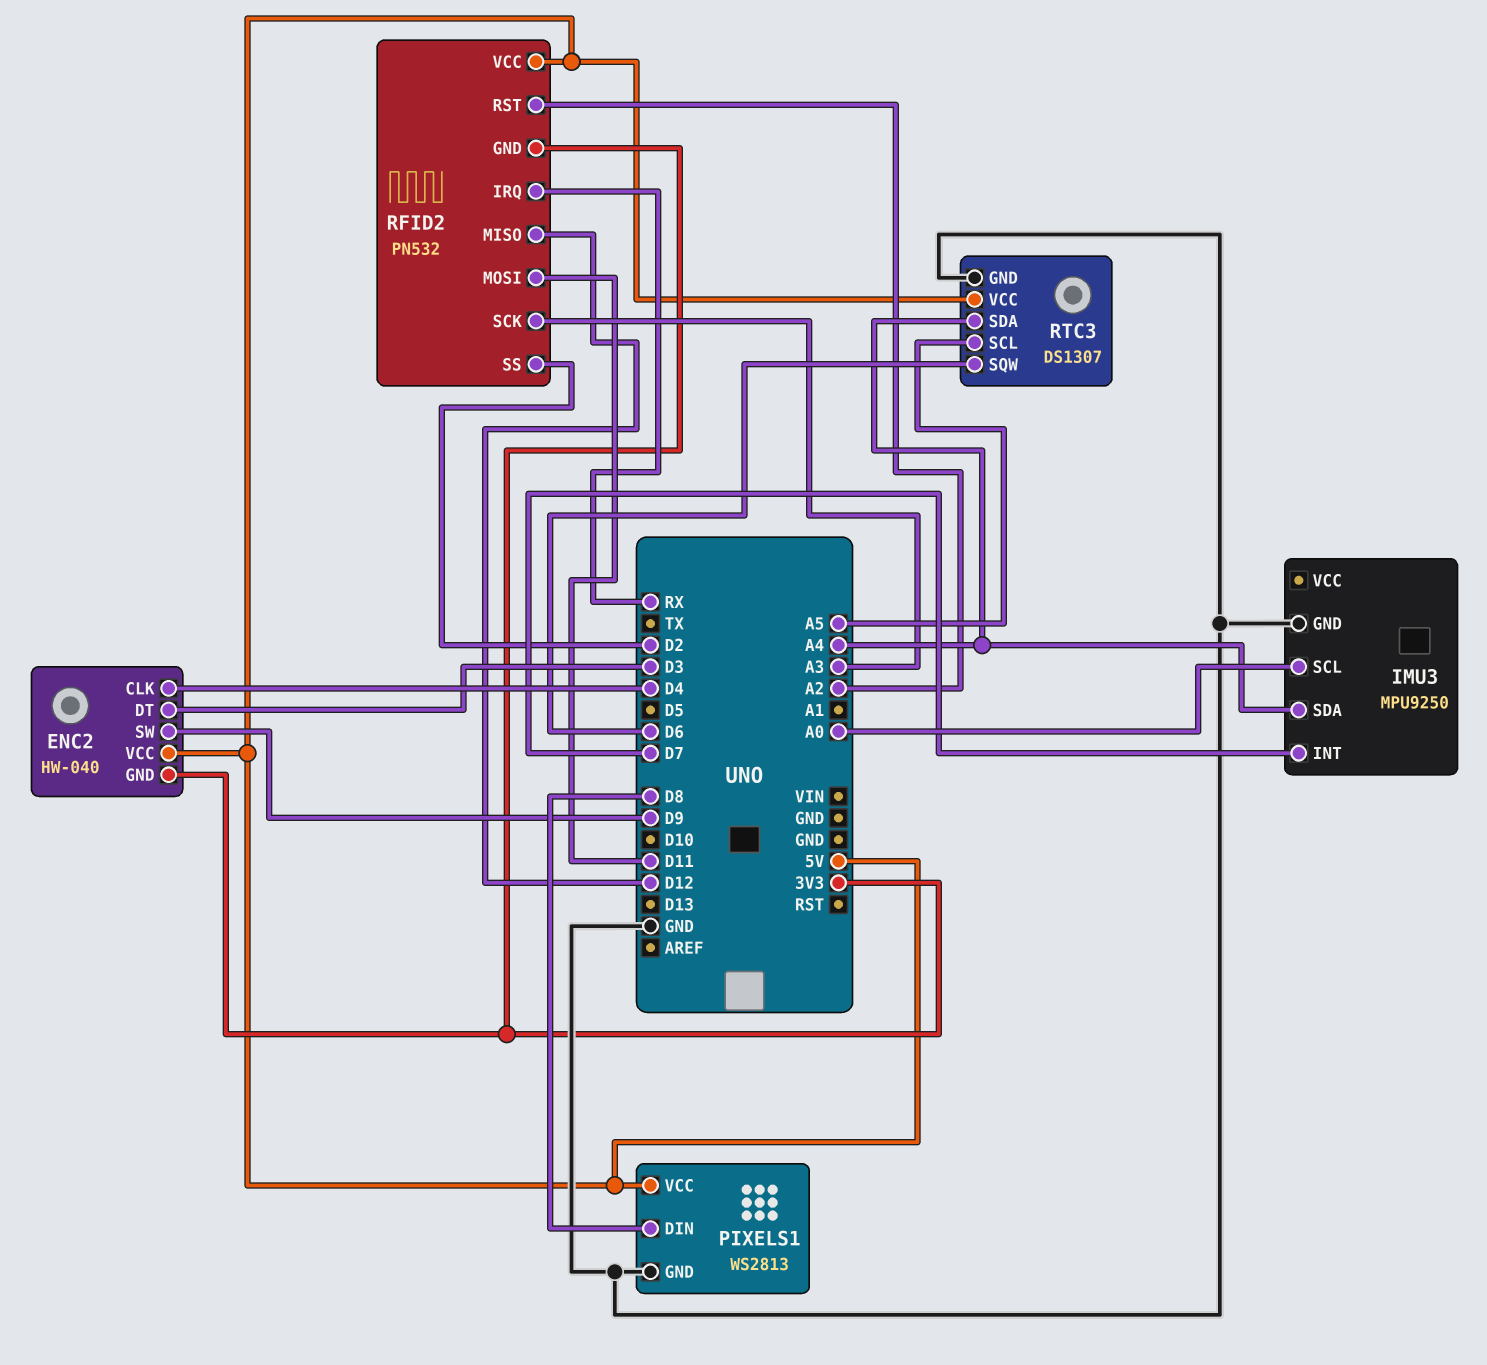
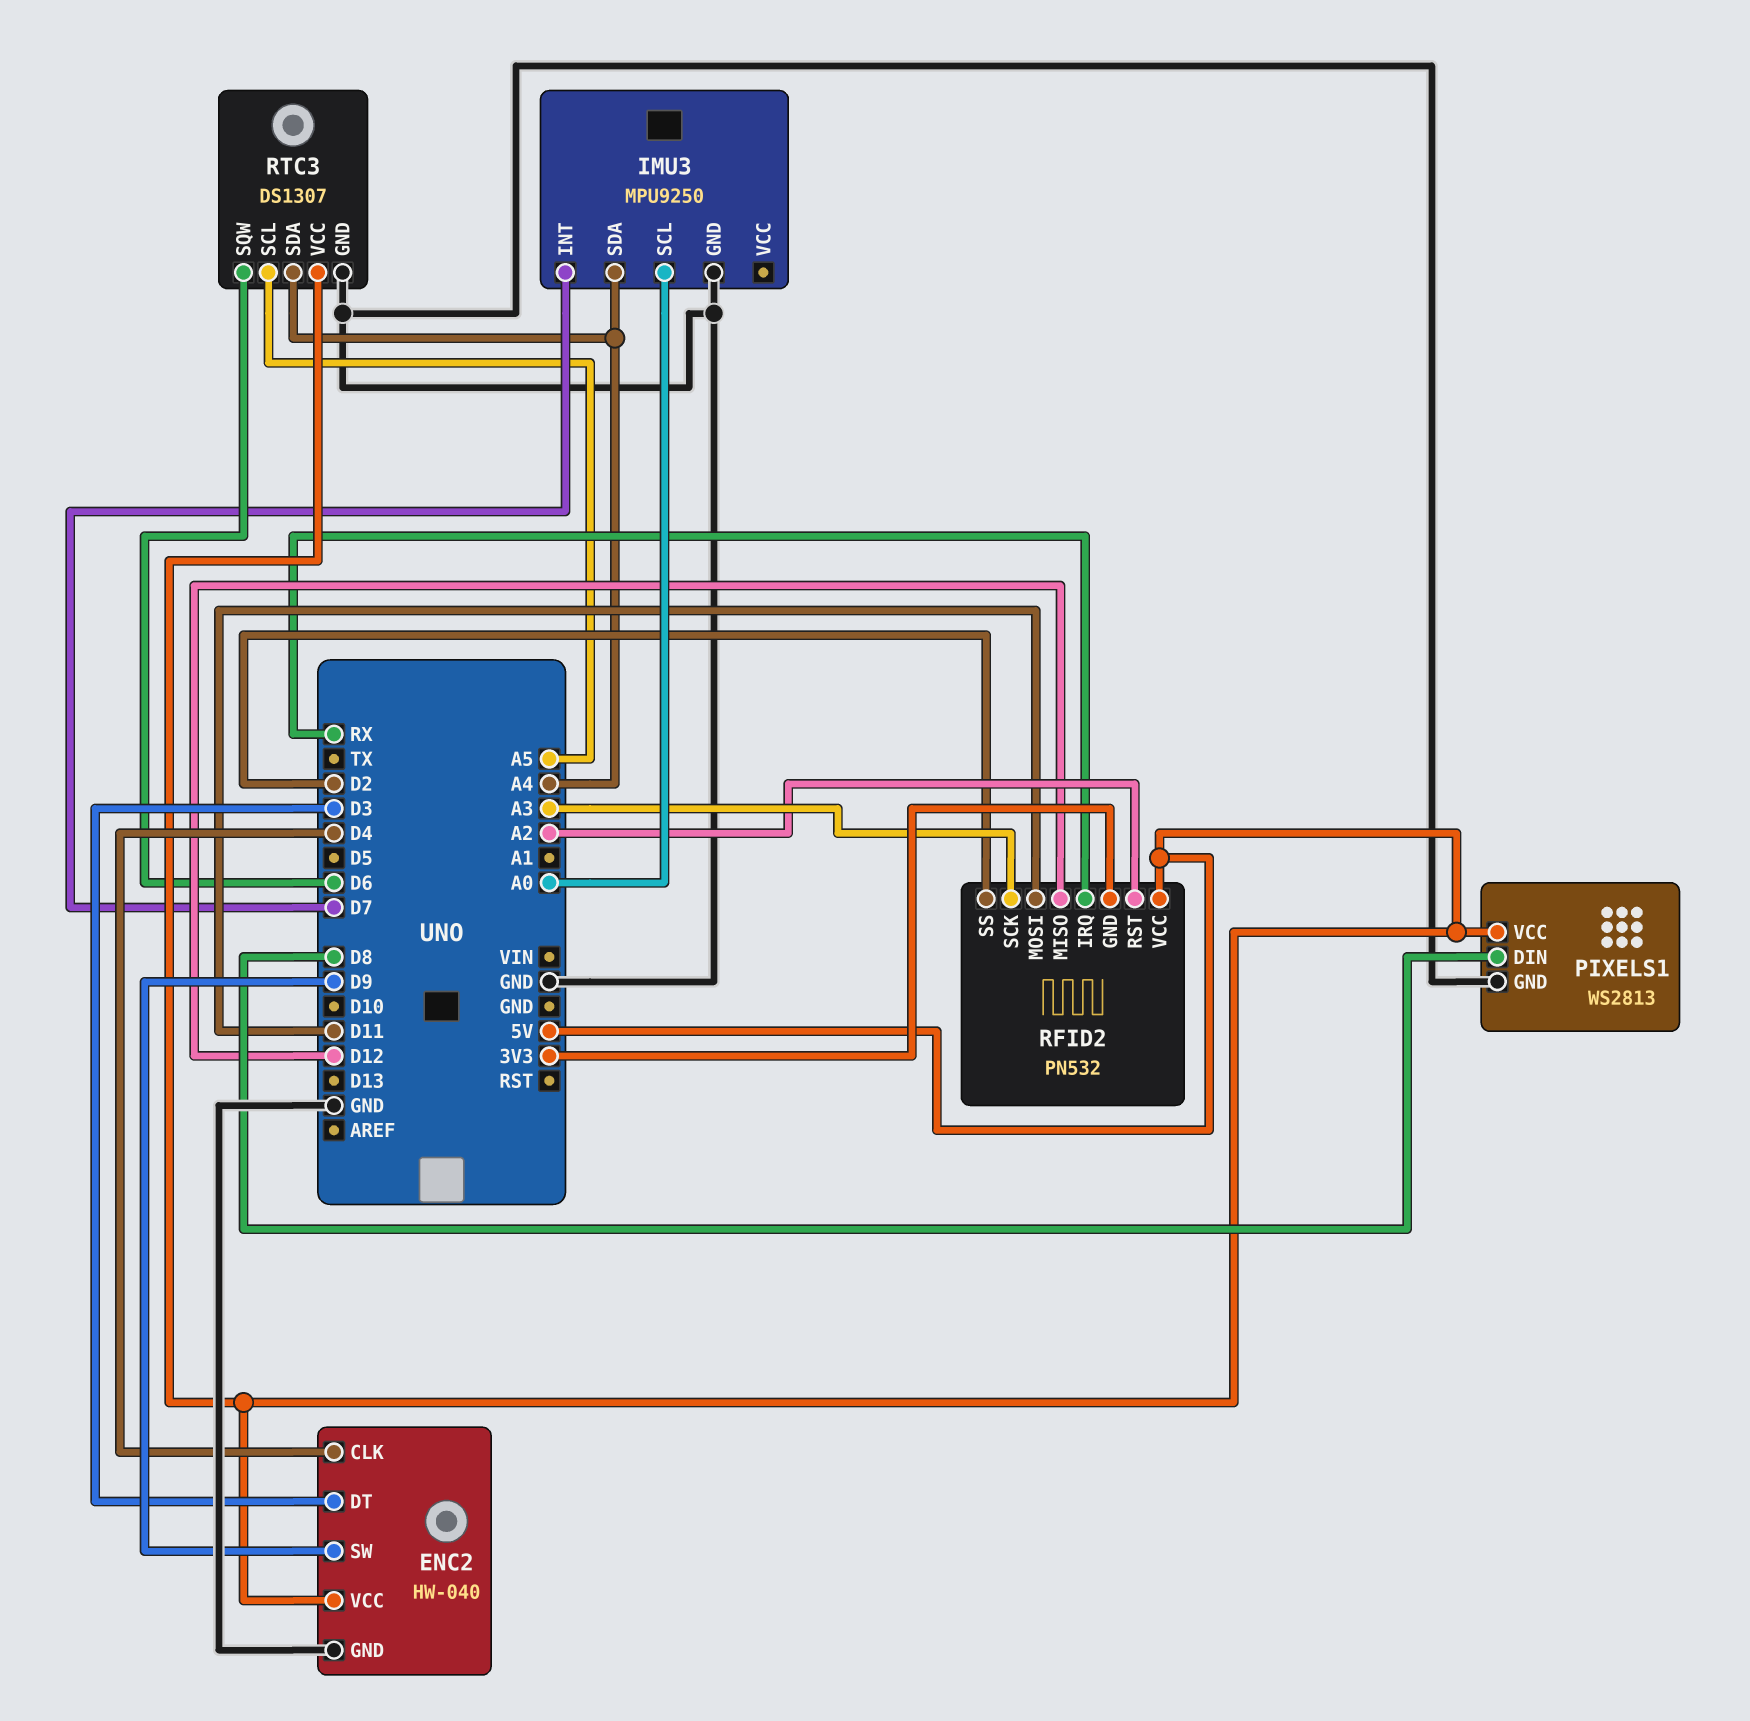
ENC2 pin GND: 3V3 -> GND

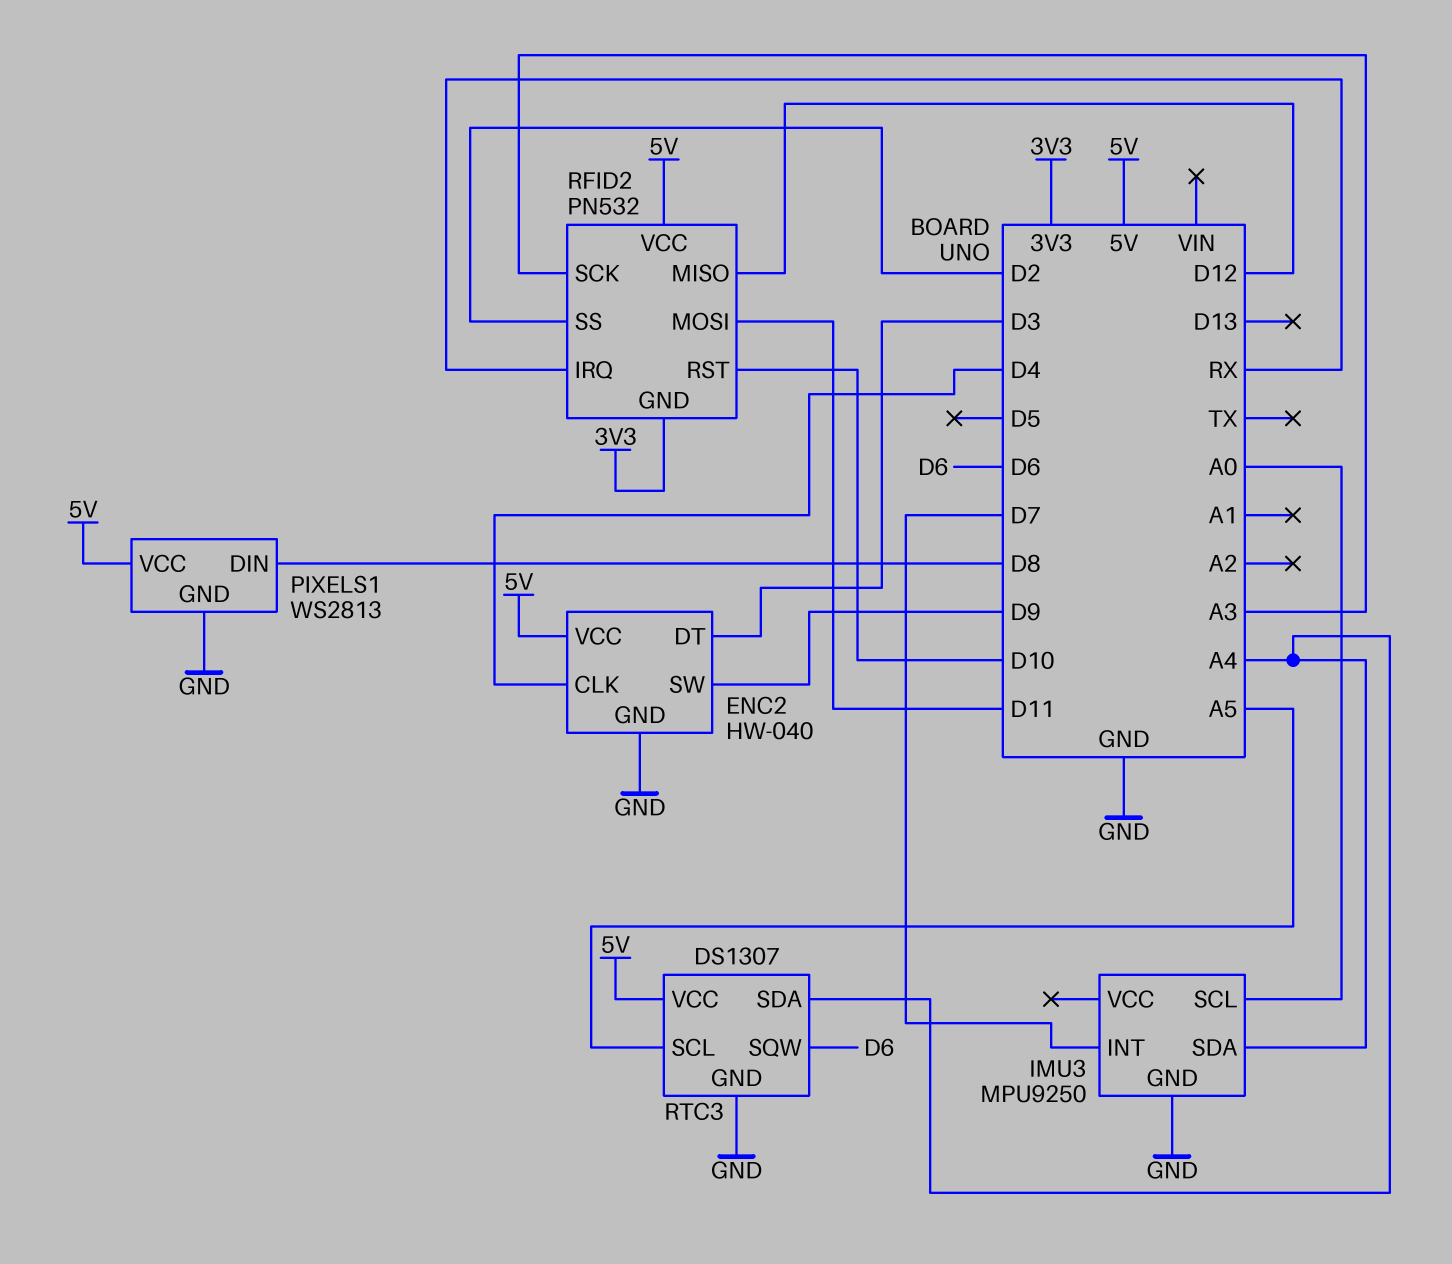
RFID2 pin RST: A2 -> D10

